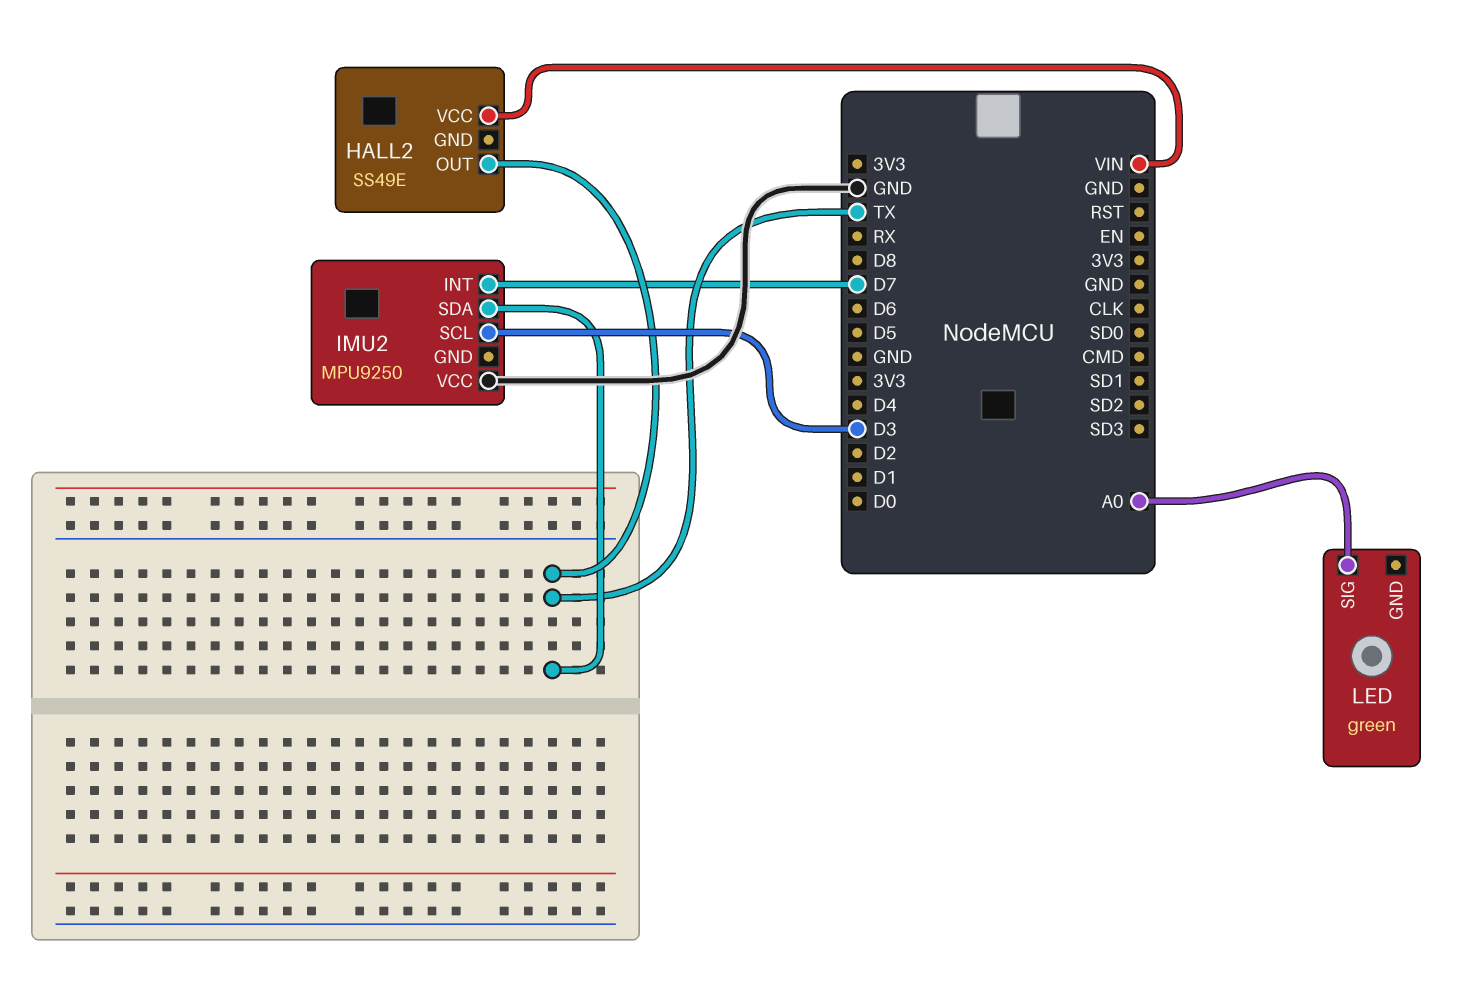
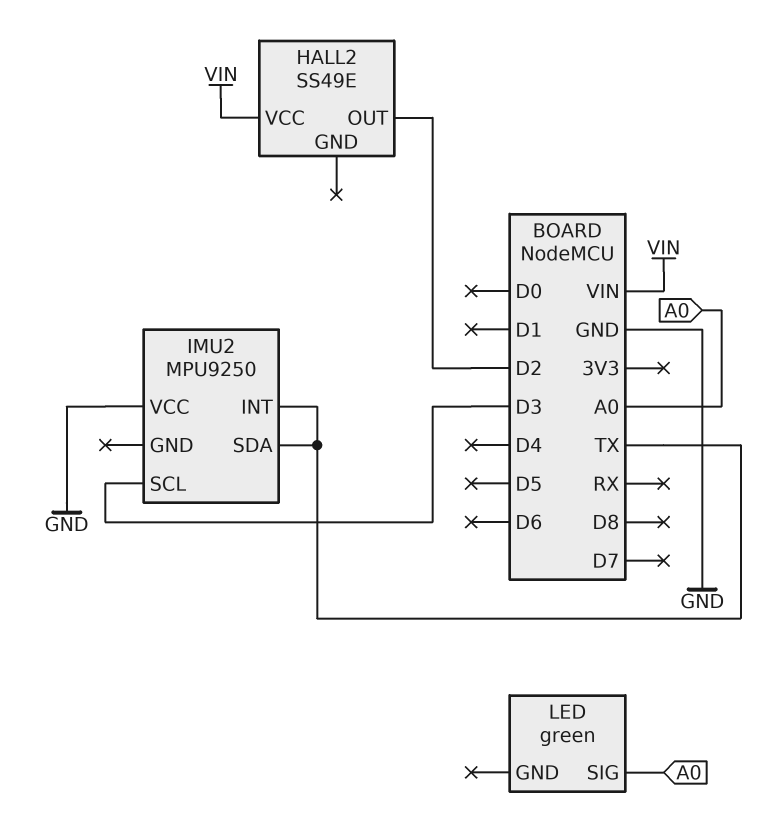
HALL2 pin OUT: TX -> D2
IMU2 pin INT: D7 -> TX

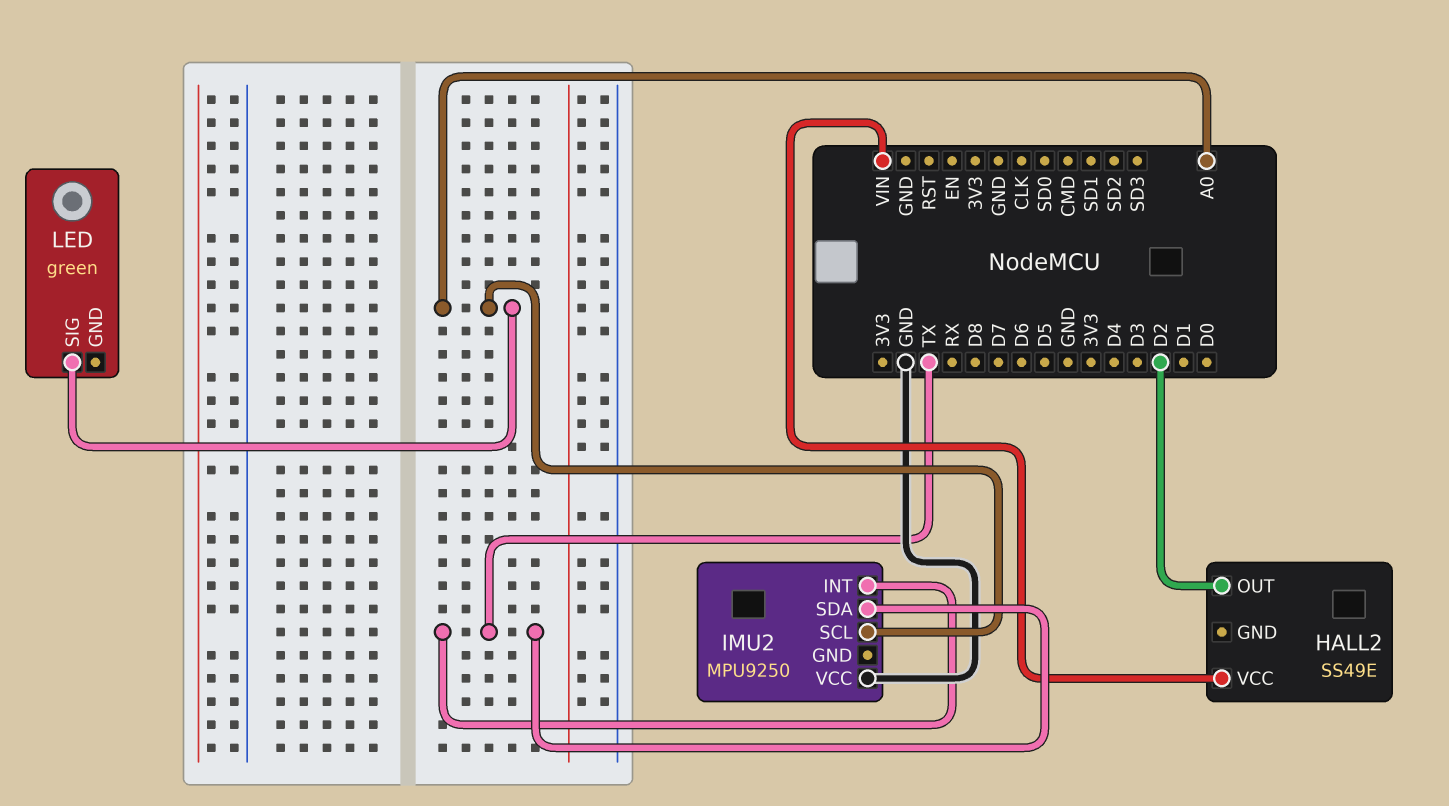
IMU2 pin SCL: D3 -> A0

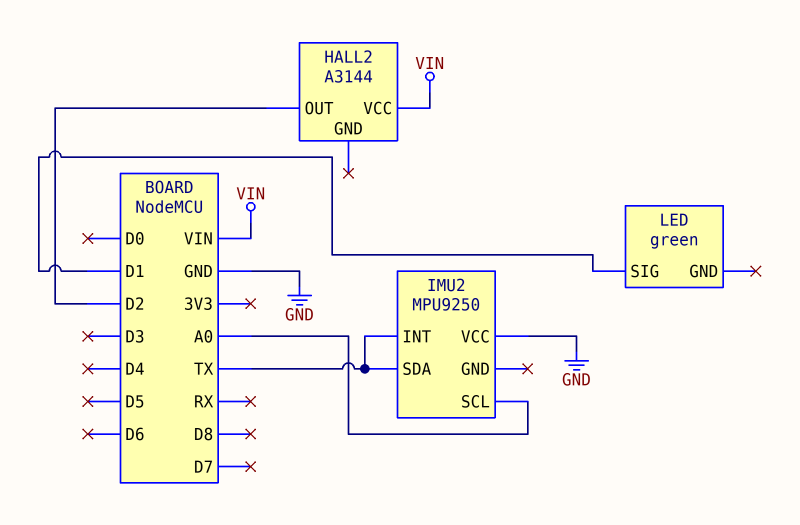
HALL2: SS49E -> A3144
LED pin SIG: A0 -> D1

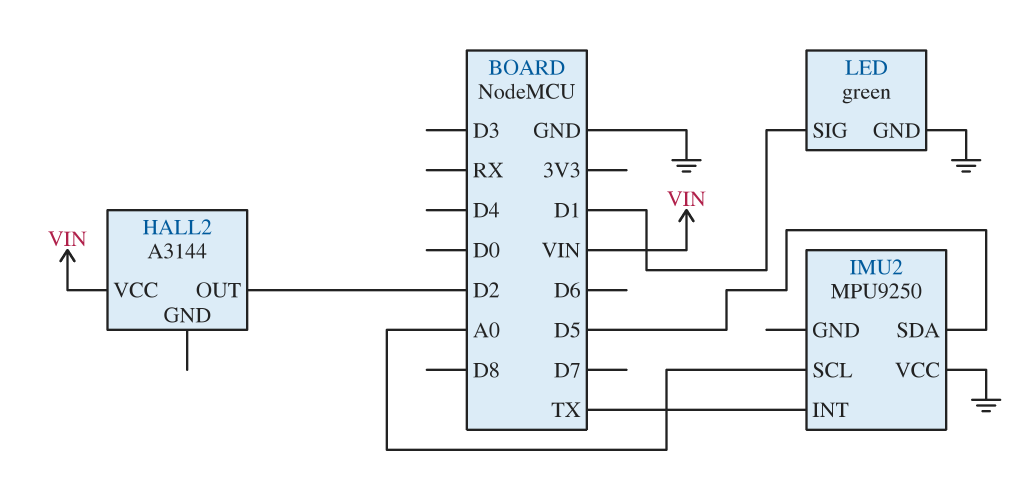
IMU2 pin SDA: TX -> D5
LED pin GND: none -> GND

